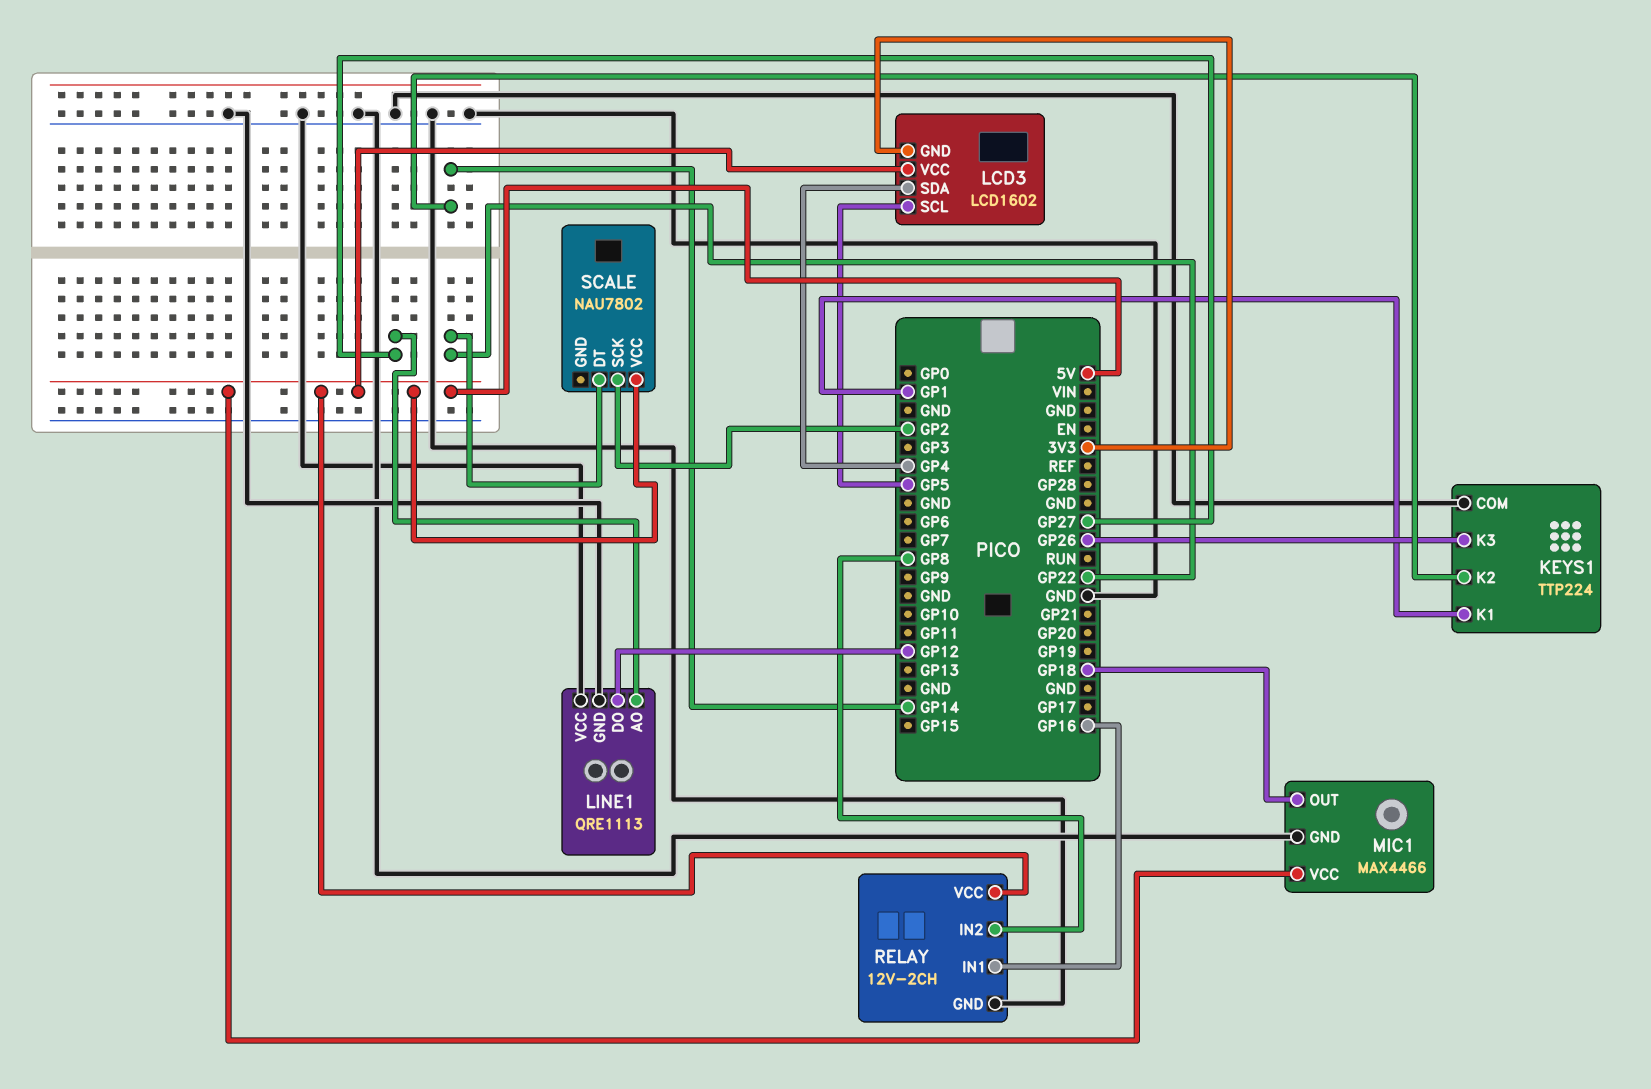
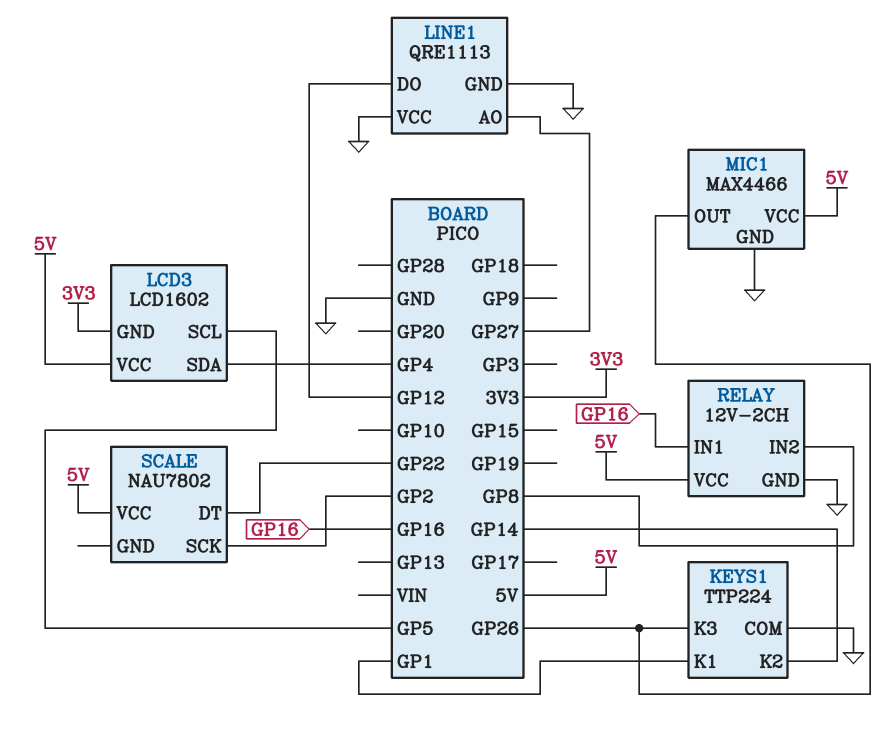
MIC1 pin OUT: GP18 -> GP26

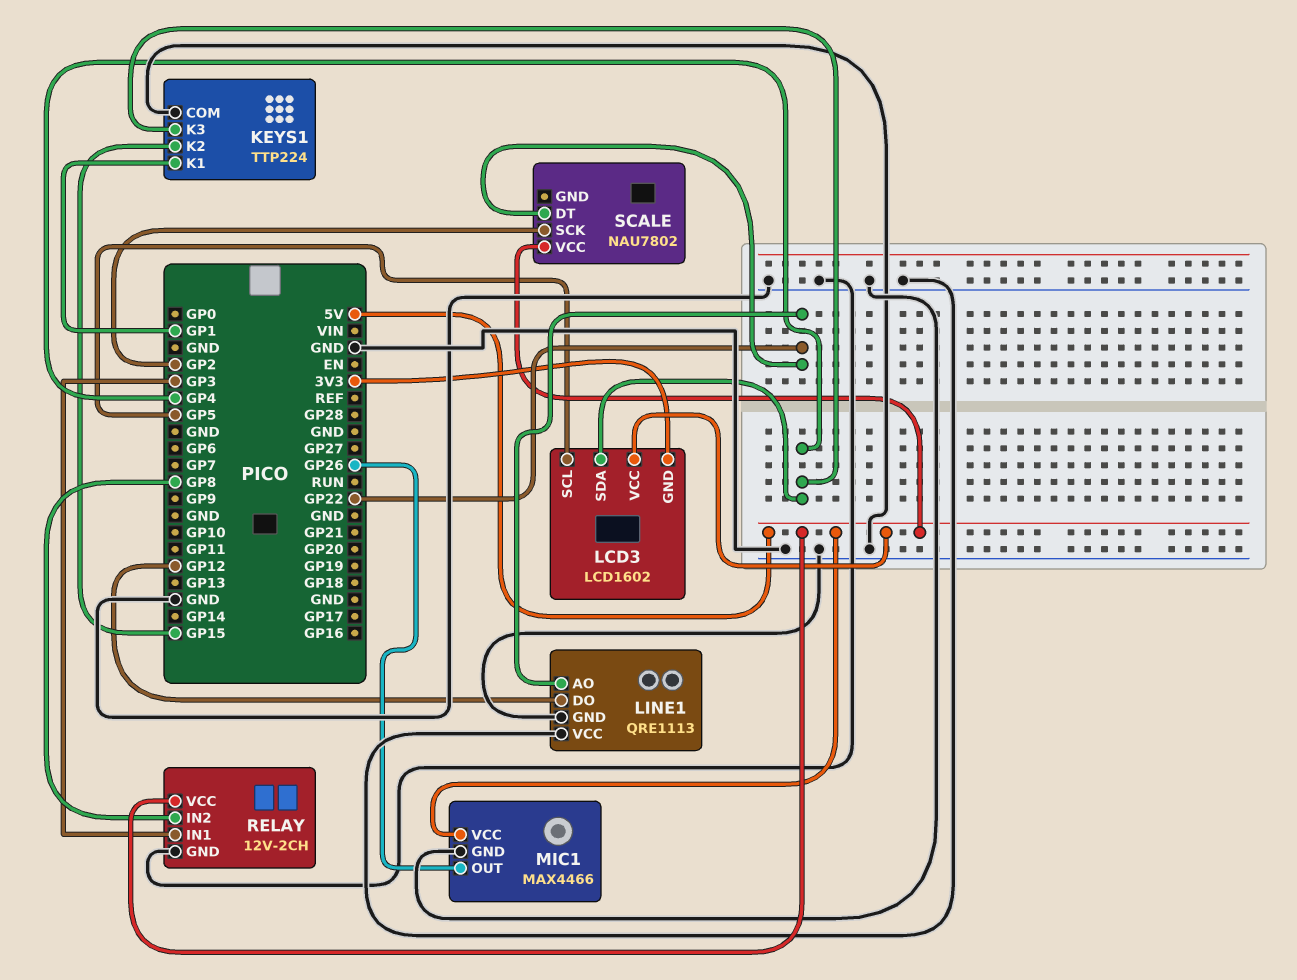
KEYS1 pin K2: GP14 -> GP15
KEYS1 pin K3: GP26 -> GP4
LINE1 pin AO: GP27 -> GP22
RELAY pin IN1: GP16 -> GP3

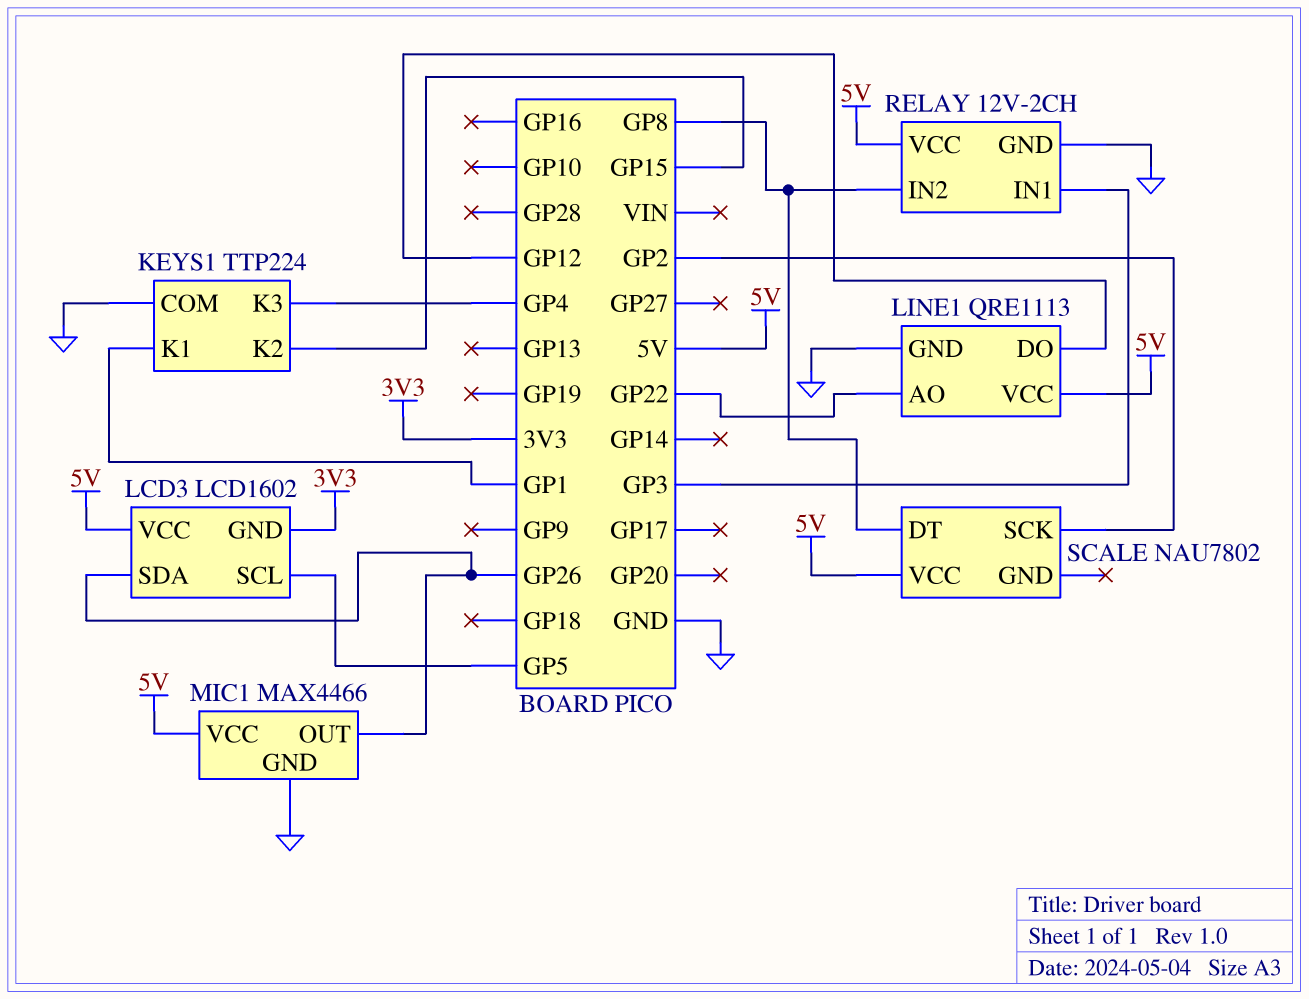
LCD3 pin SDA: GP4 -> GP26
LINE1 pin VCC: GND -> 5V
SCALE pin DT: GP22 -> GP8

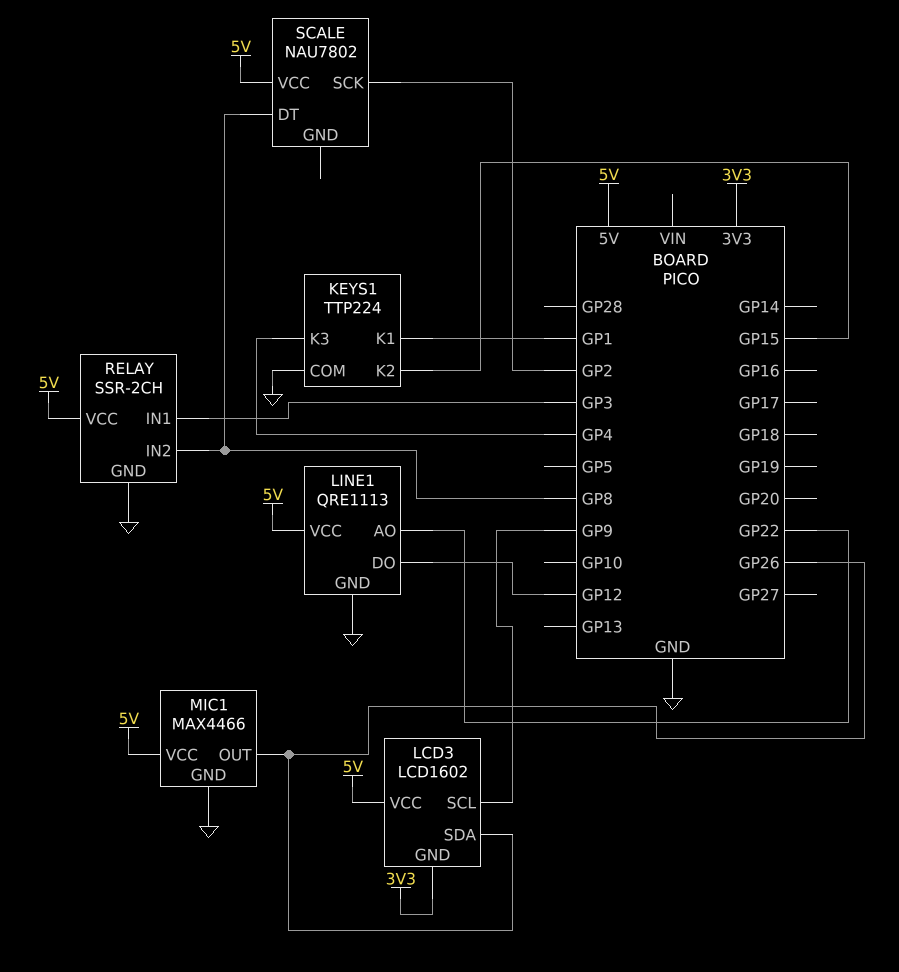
LCD3 pin SCL: GP5 -> GP9
RELAY: 12V-2CH -> SSR-2CH

